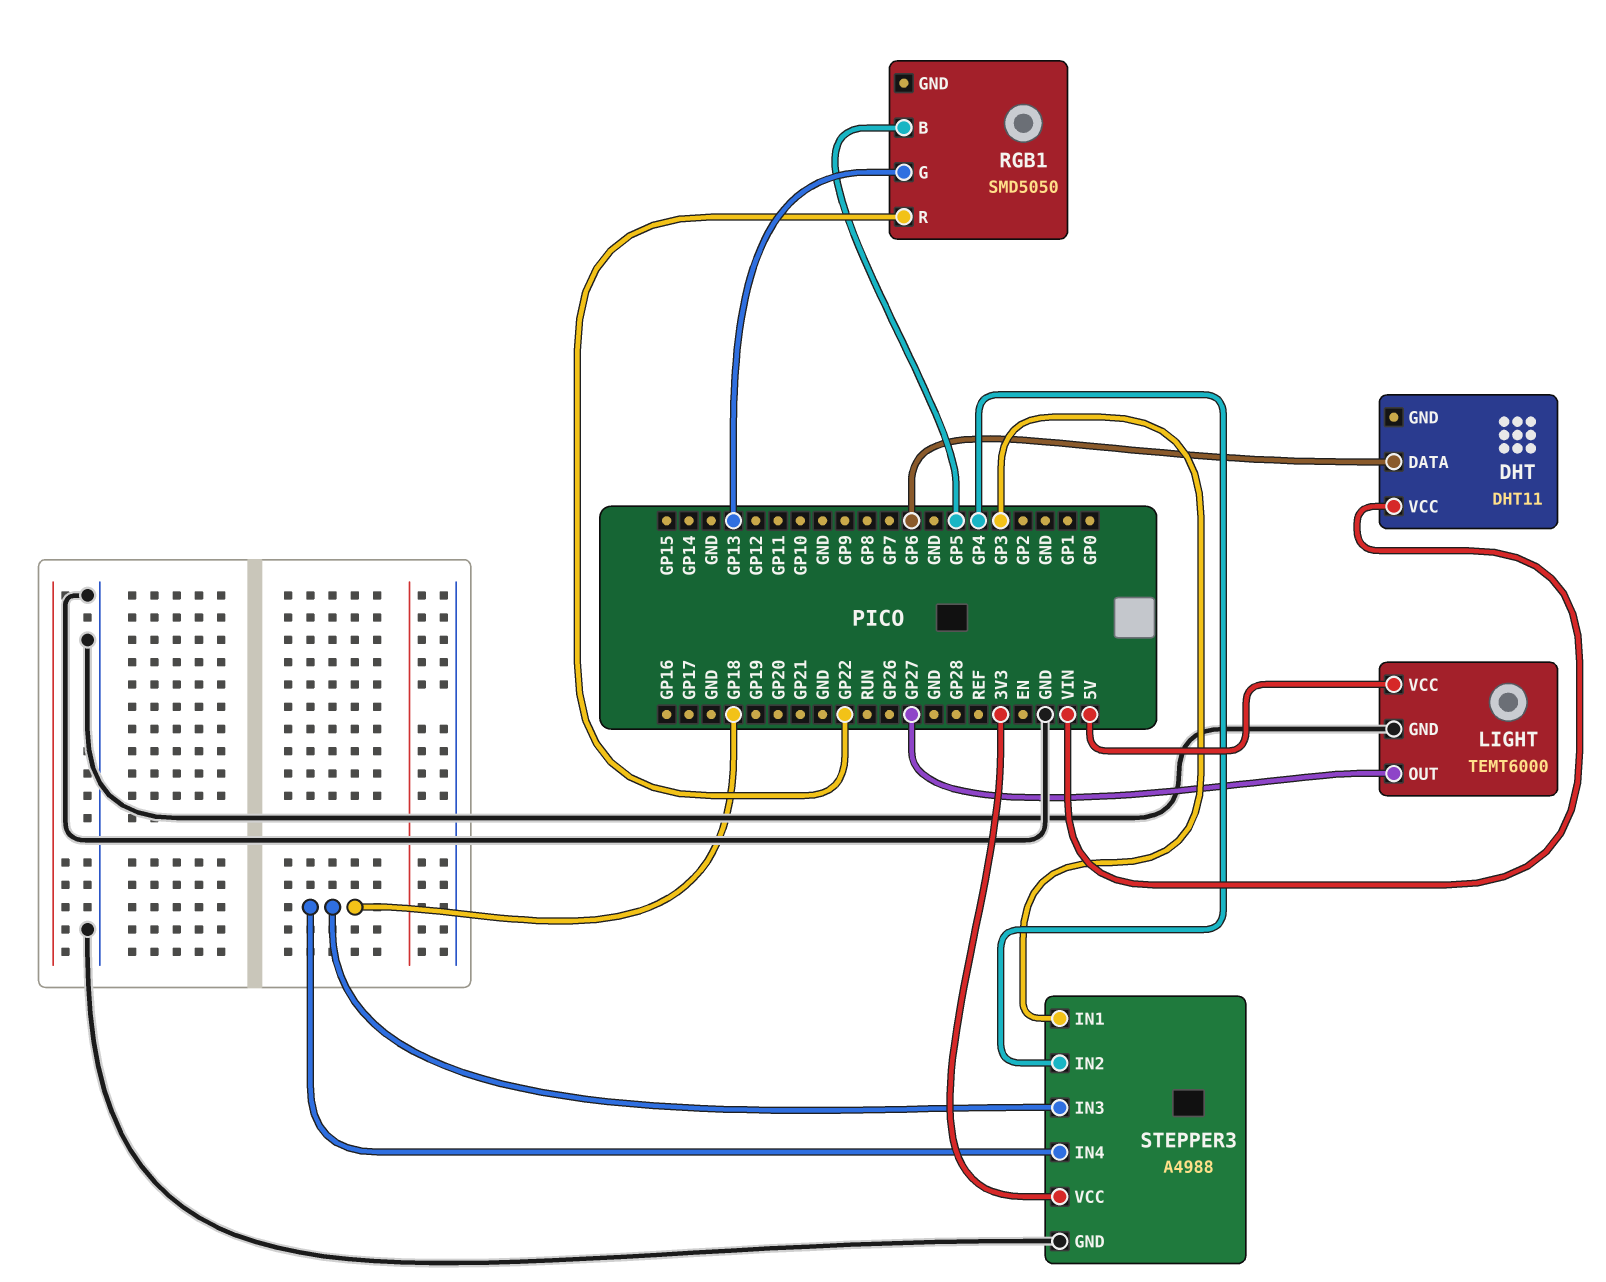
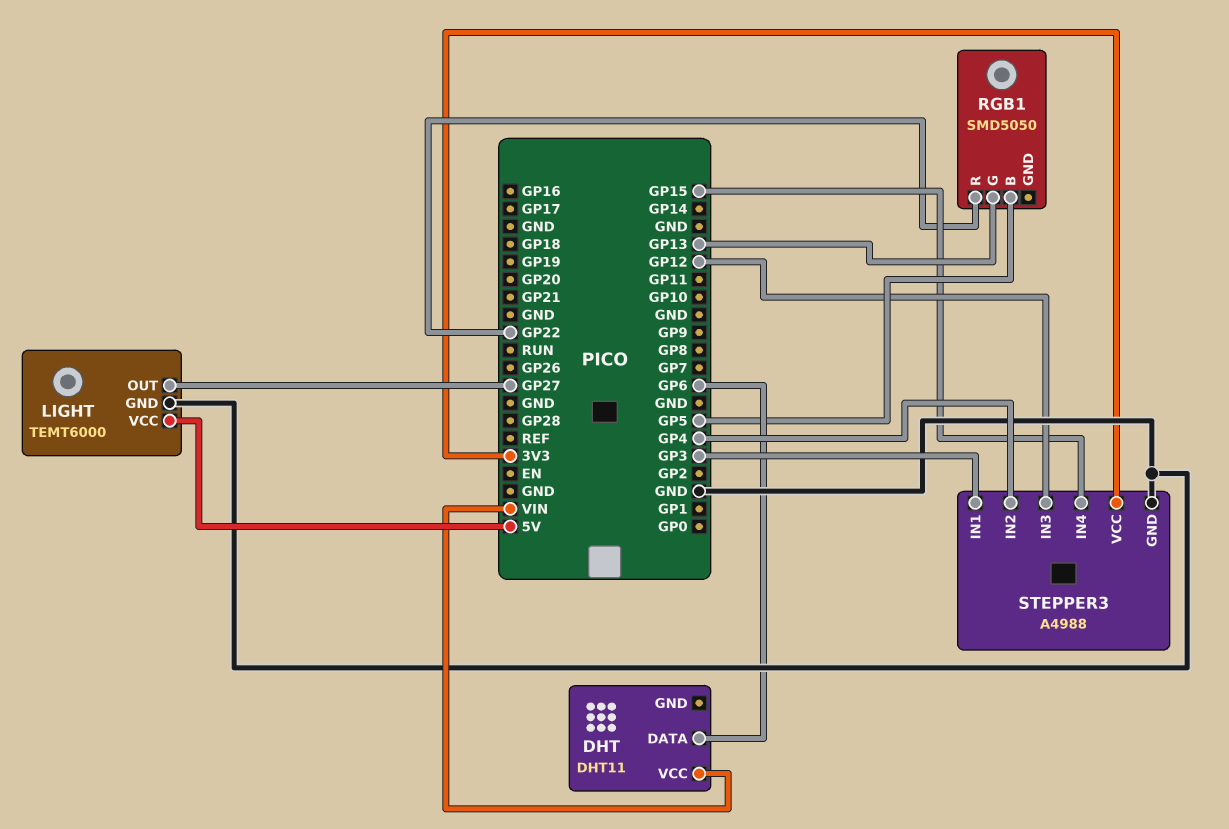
STEPPER3 pin IN3: GP18 -> GP12
STEPPER3 pin IN4: GP18 -> GP15

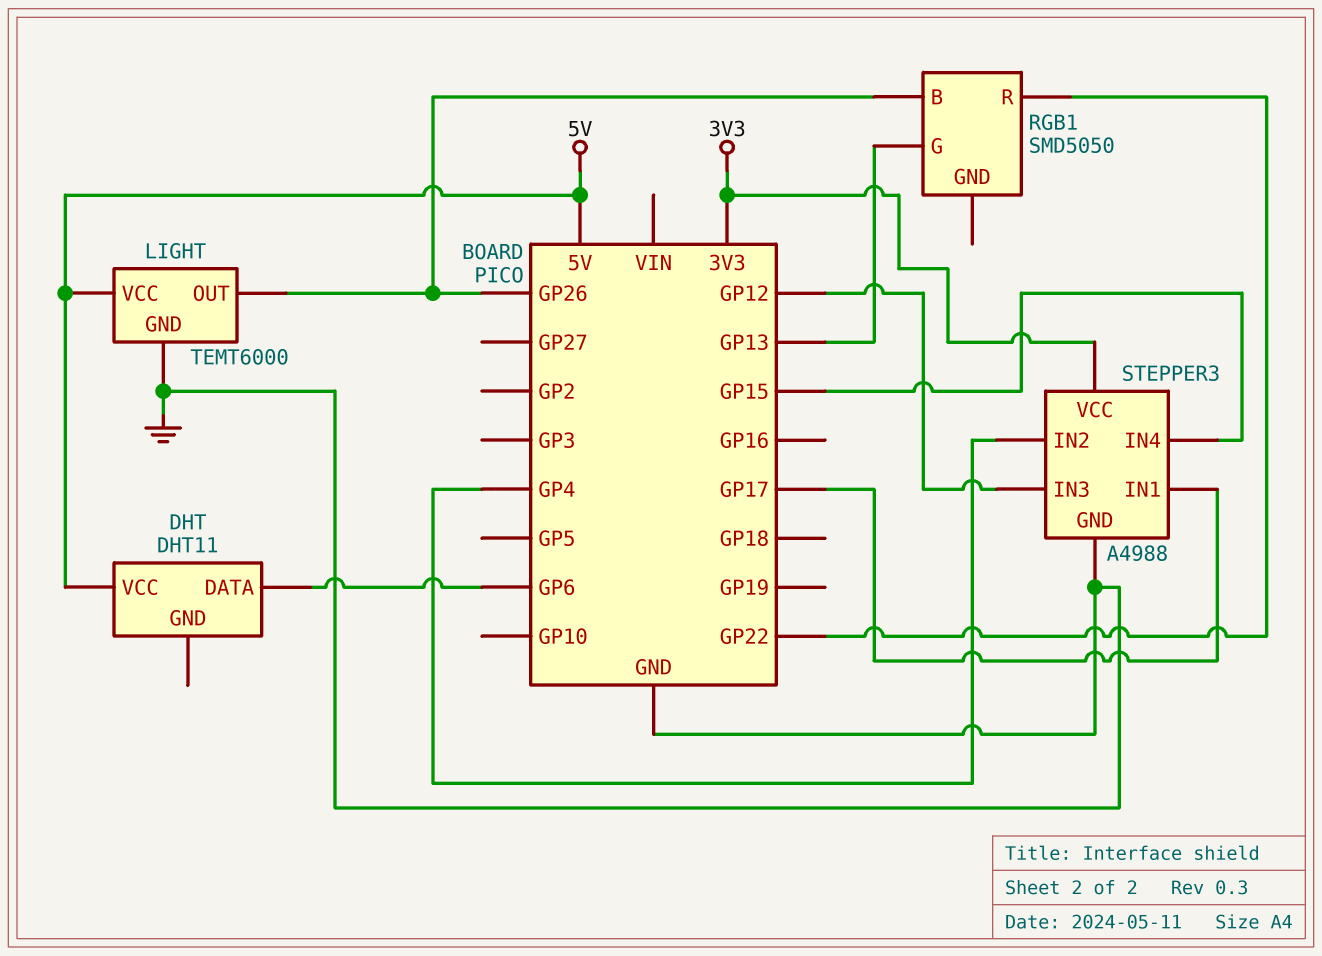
DHT pin VCC: VIN -> 5V
LIGHT pin OUT: GP27 -> GP26
RGB1 pin B: GP5 -> GP26
STEPPER3 pin IN1: GP3 -> GP17

